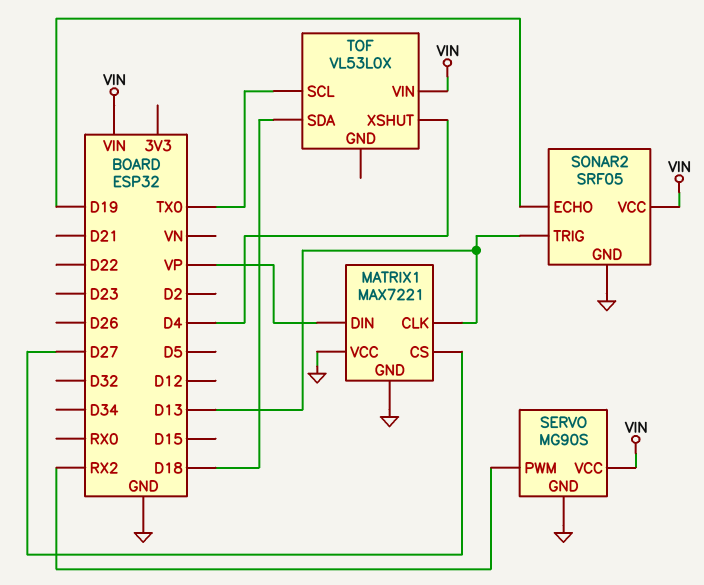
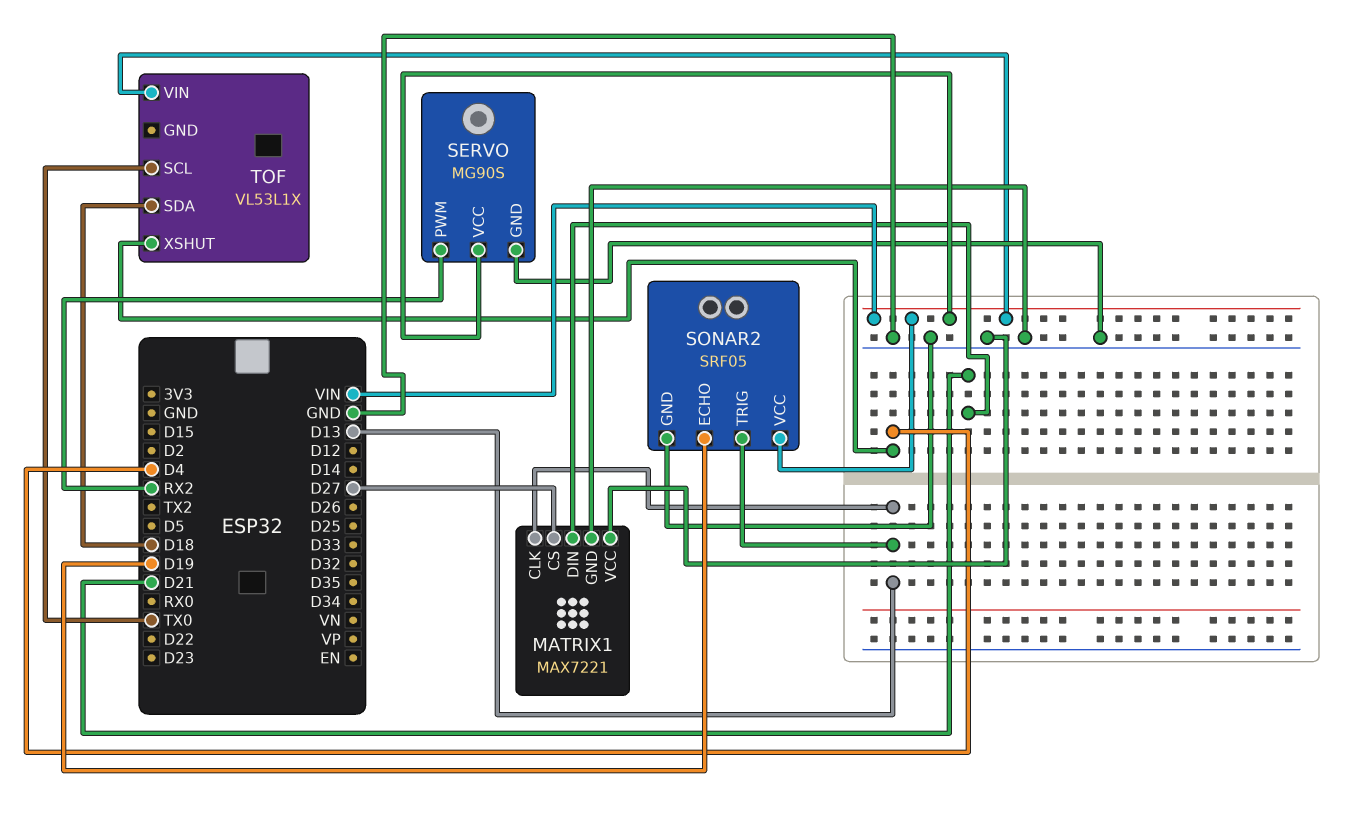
MATRIX1 pin DIN: VP -> D21
TOF: VL53L0X -> VL53L1X

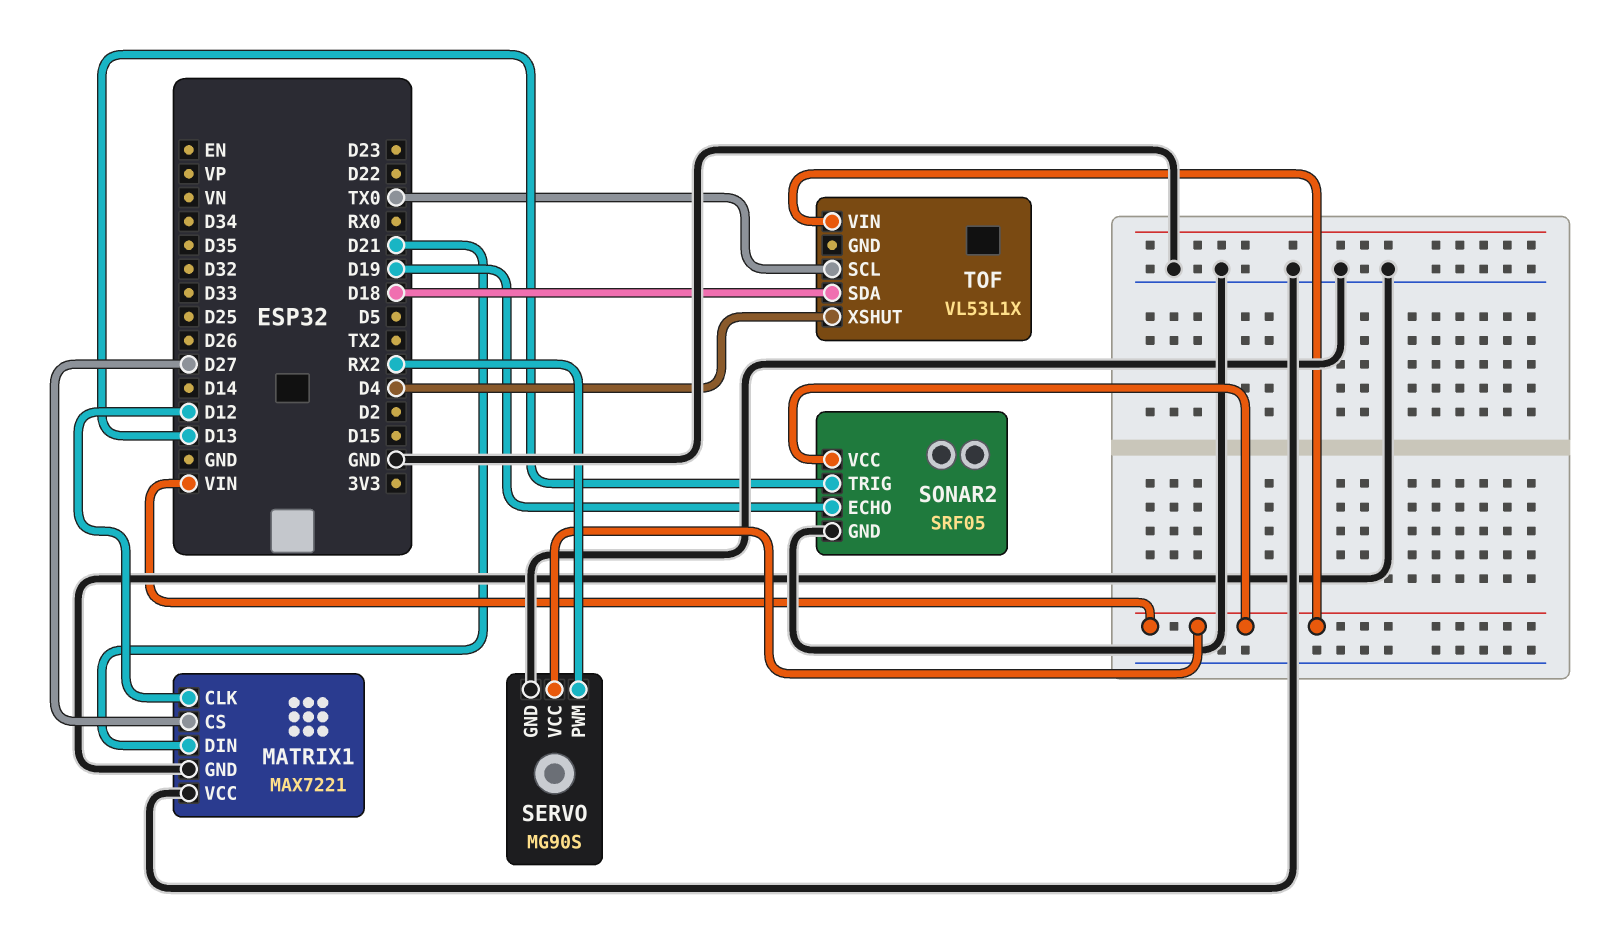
MATRIX1 pin CLK: D13 -> D12

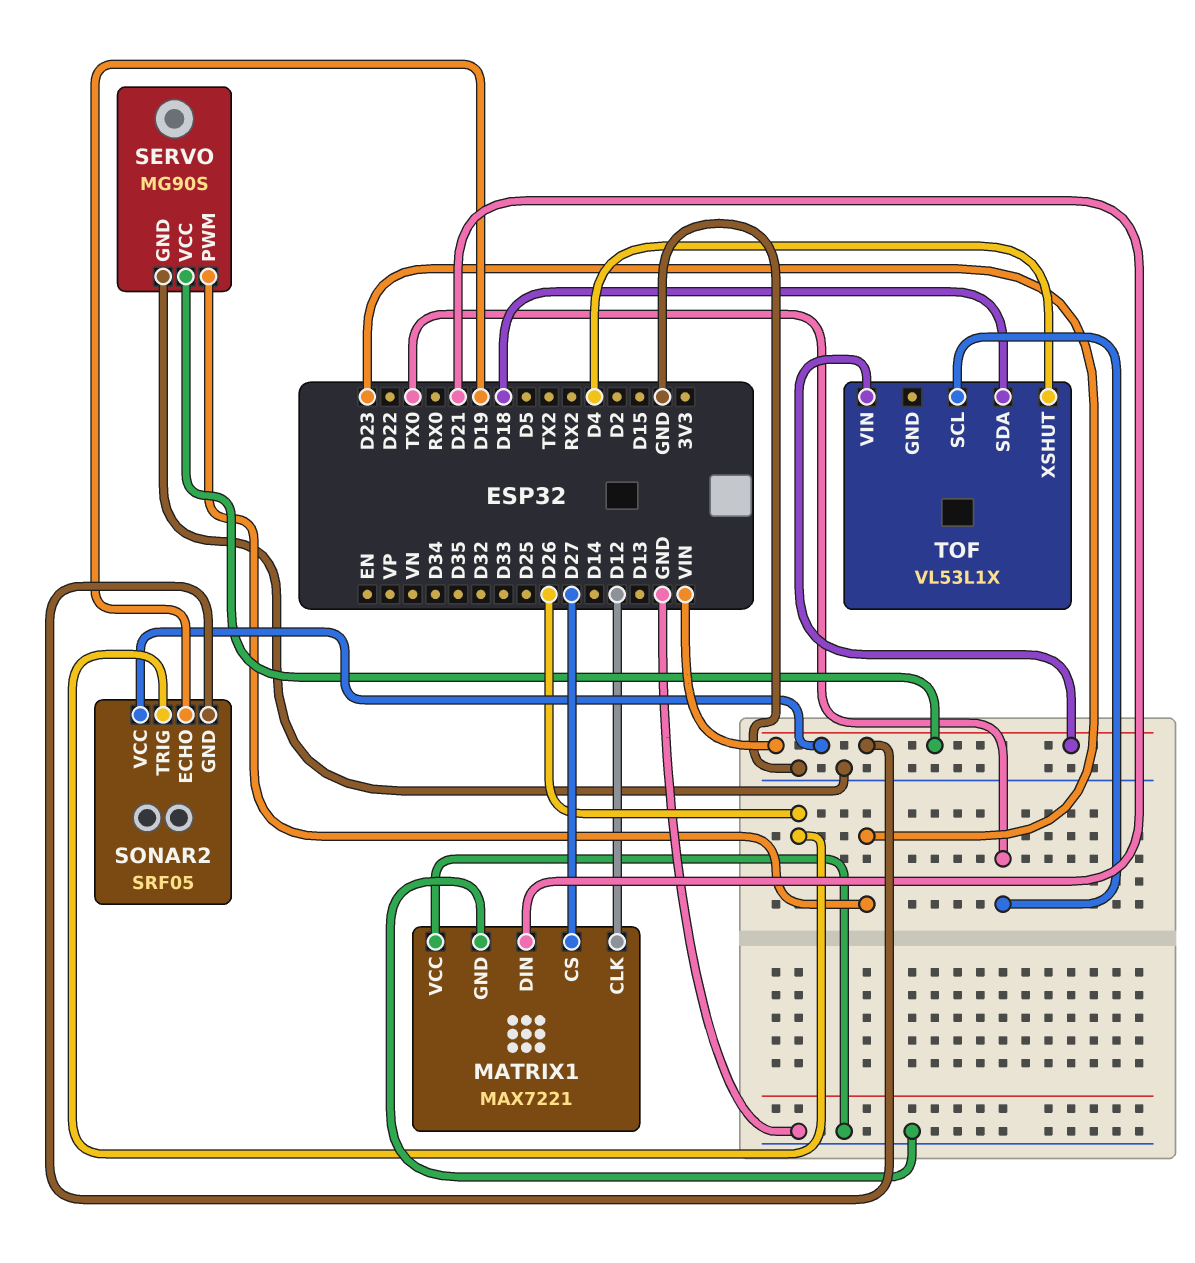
SERVO pin PWM: RX2 -> D23
SONAR2 pin GND: GND -> VIN
SONAR2 pin TRIG: D13 -> D26

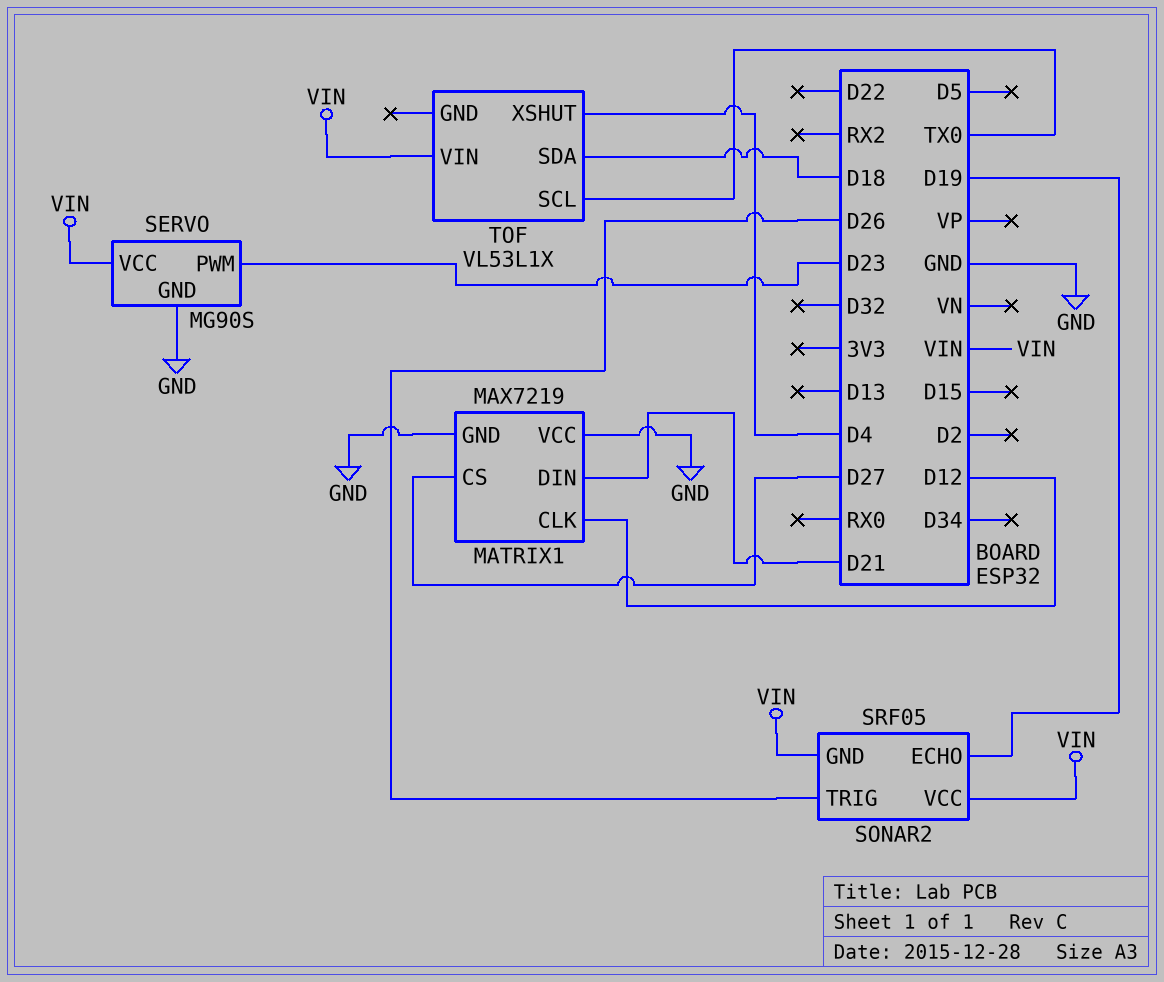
MATRIX1: MAX7221 -> MAX7219

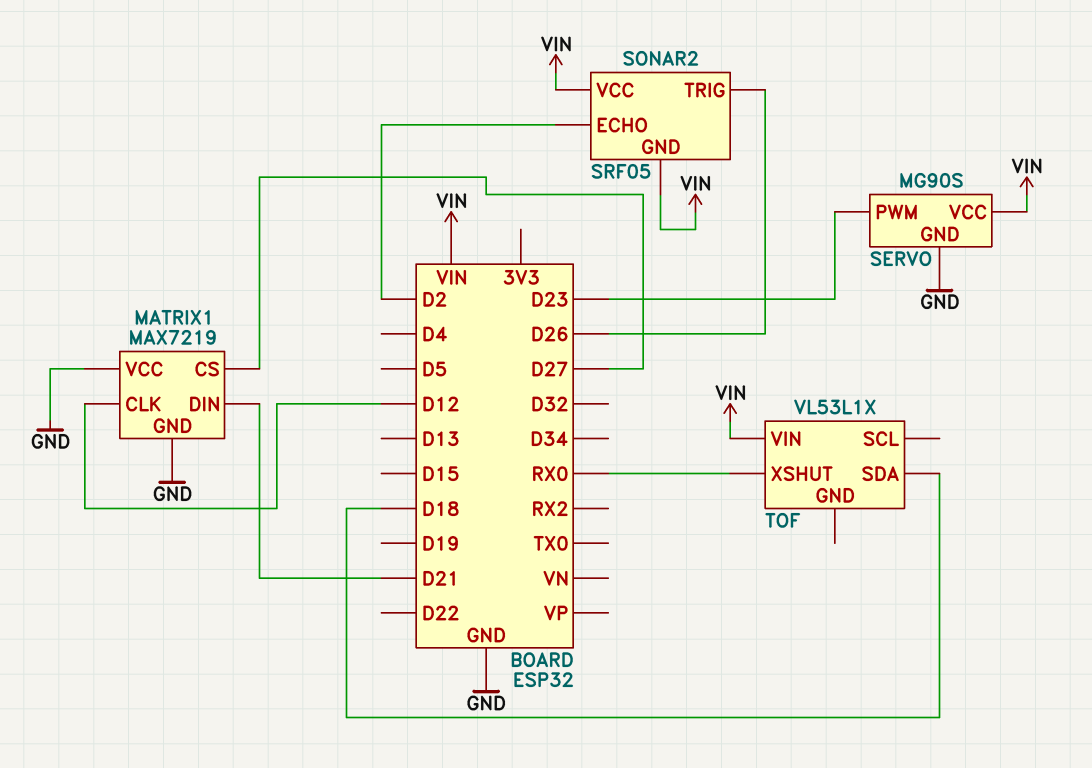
SONAR2 pin ECHO: D19 -> D2
TOF pin SCL: TX0 -> none
TOF pin XSHUT: D4 -> RX0

